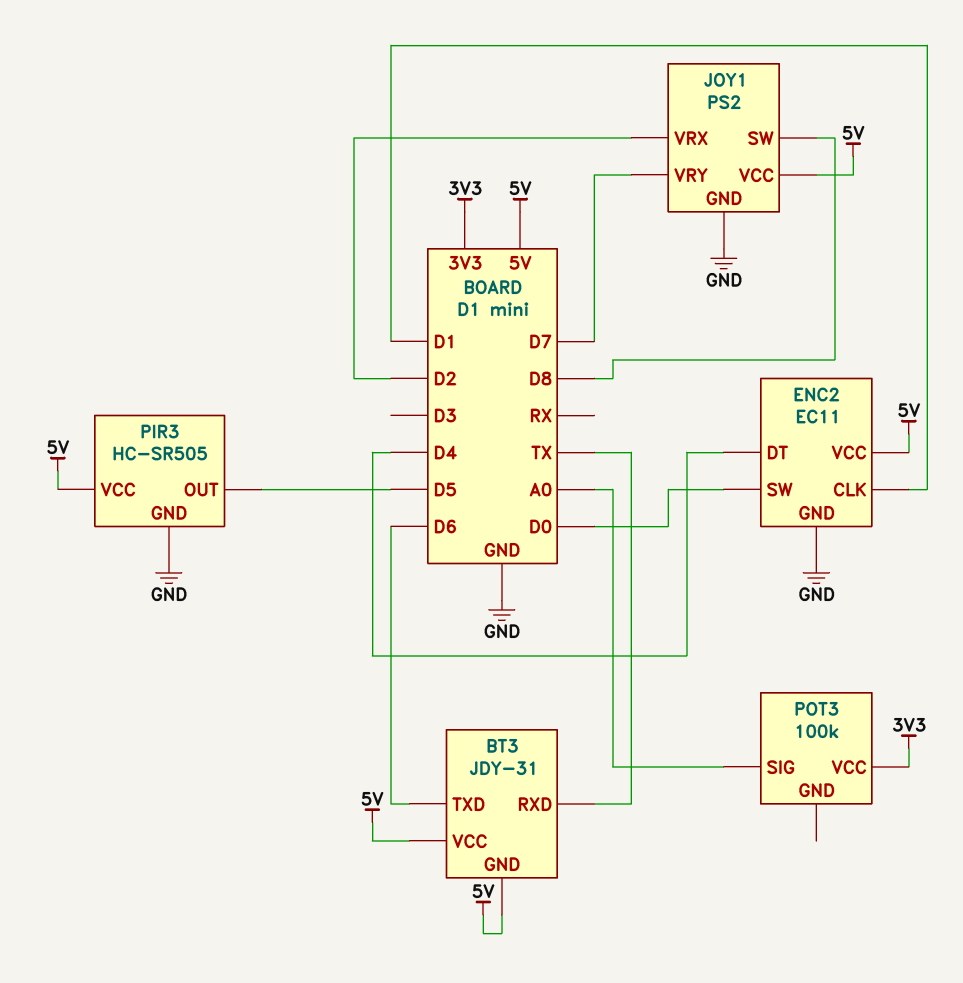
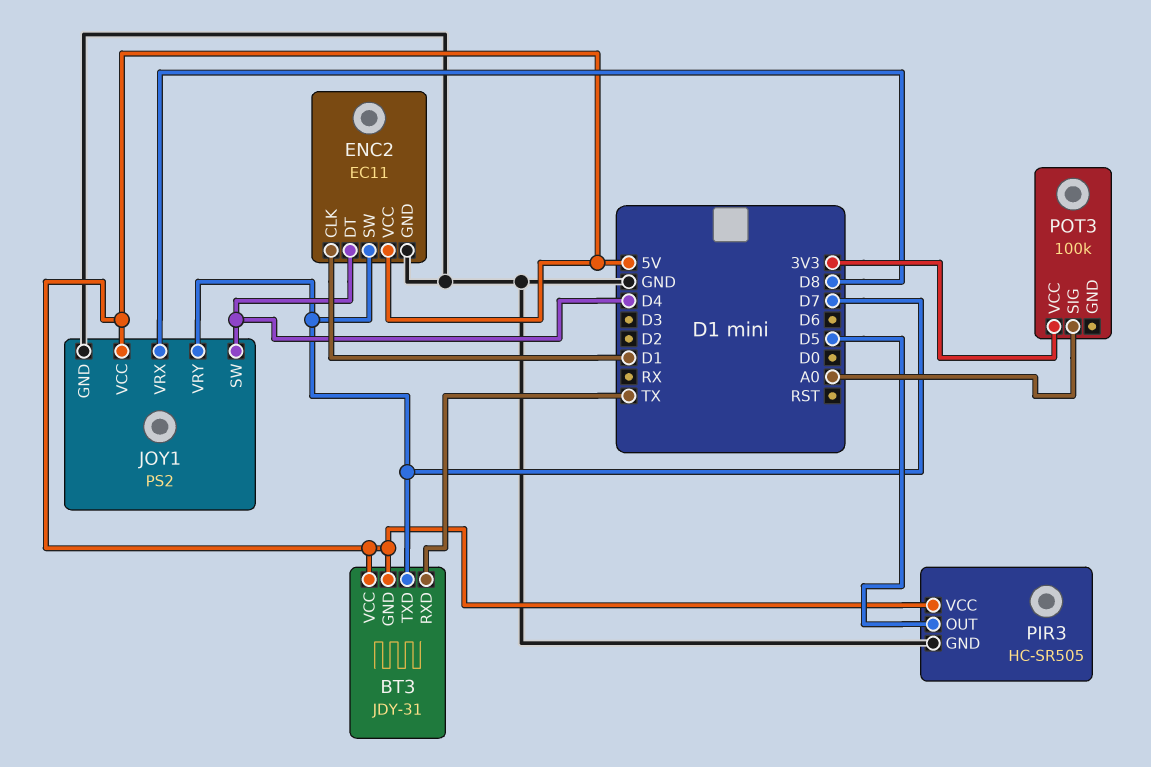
BT3 pin TXD: D6 -> D7
ENC2 pin SW: D0 -> D7
JOY1 pin SW: D8 -> D4
JOY1 pin VRX: D2 -> D8

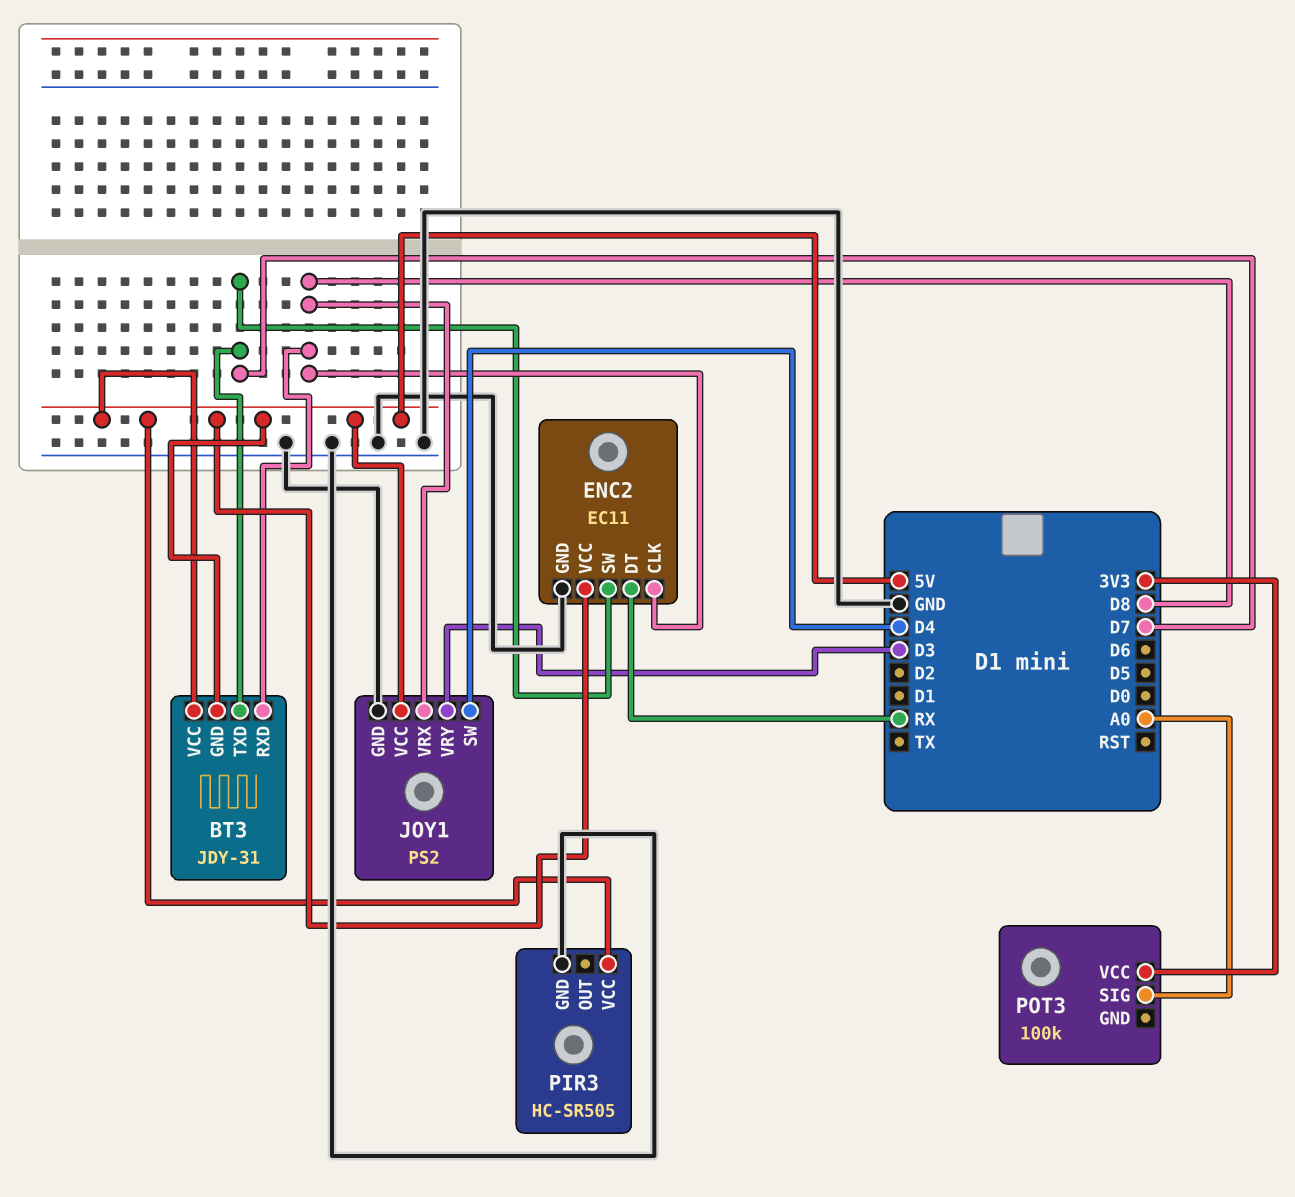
BT3 pin RXD: TX -> D8
ENC2 pin CLK: D1 -> D8
ENC2 pin DT: D4 -> RX
JOY1 pin VRY: D7 -> D3
PIR3 pin OUT: D5 -> none

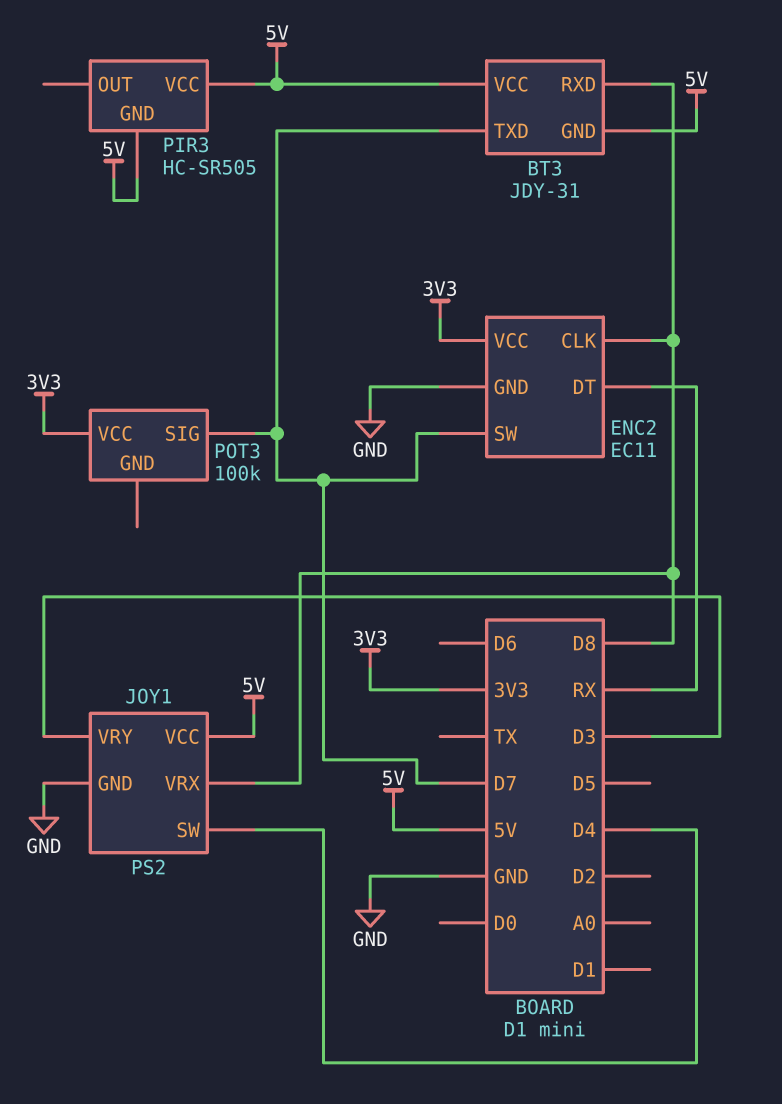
ENC2 pin VCC: 5V -> 3V3
PIR3 pin GND: GND -> 5V
POT3 pin SIG: A0 -> D7

